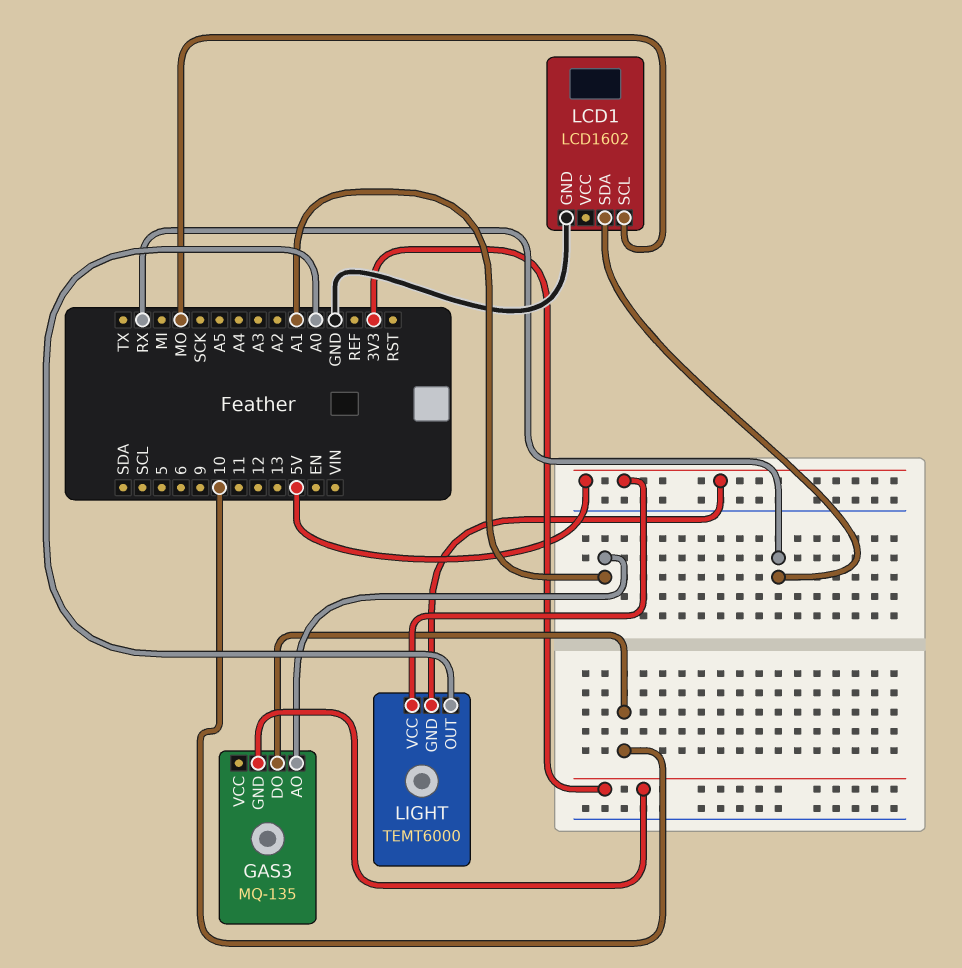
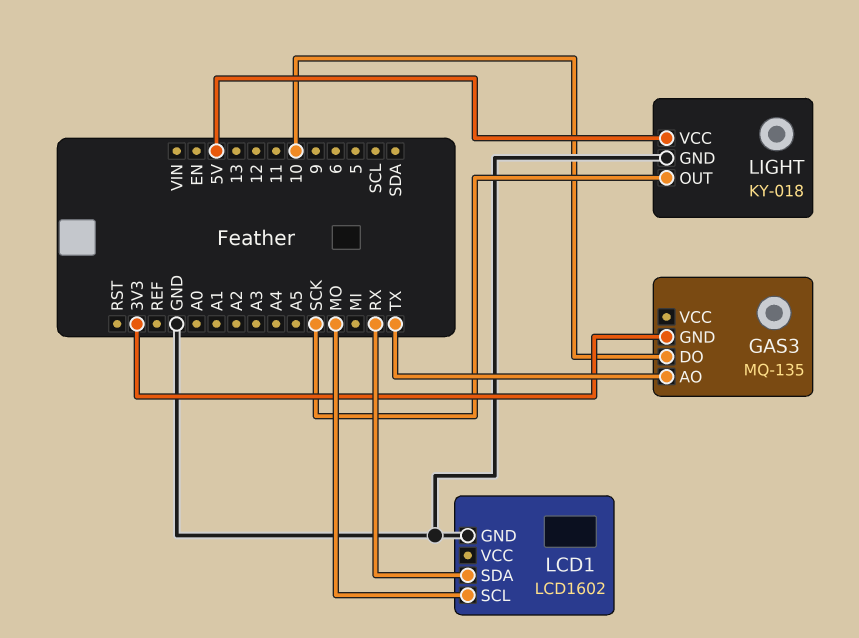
GAS3 pin AO: A1 -> TX
LIGHT: TEMT6000 -> KY-018
LIGHT pin GND: 5V -> GND
LIGHT pin OUT: A0 -> SCK

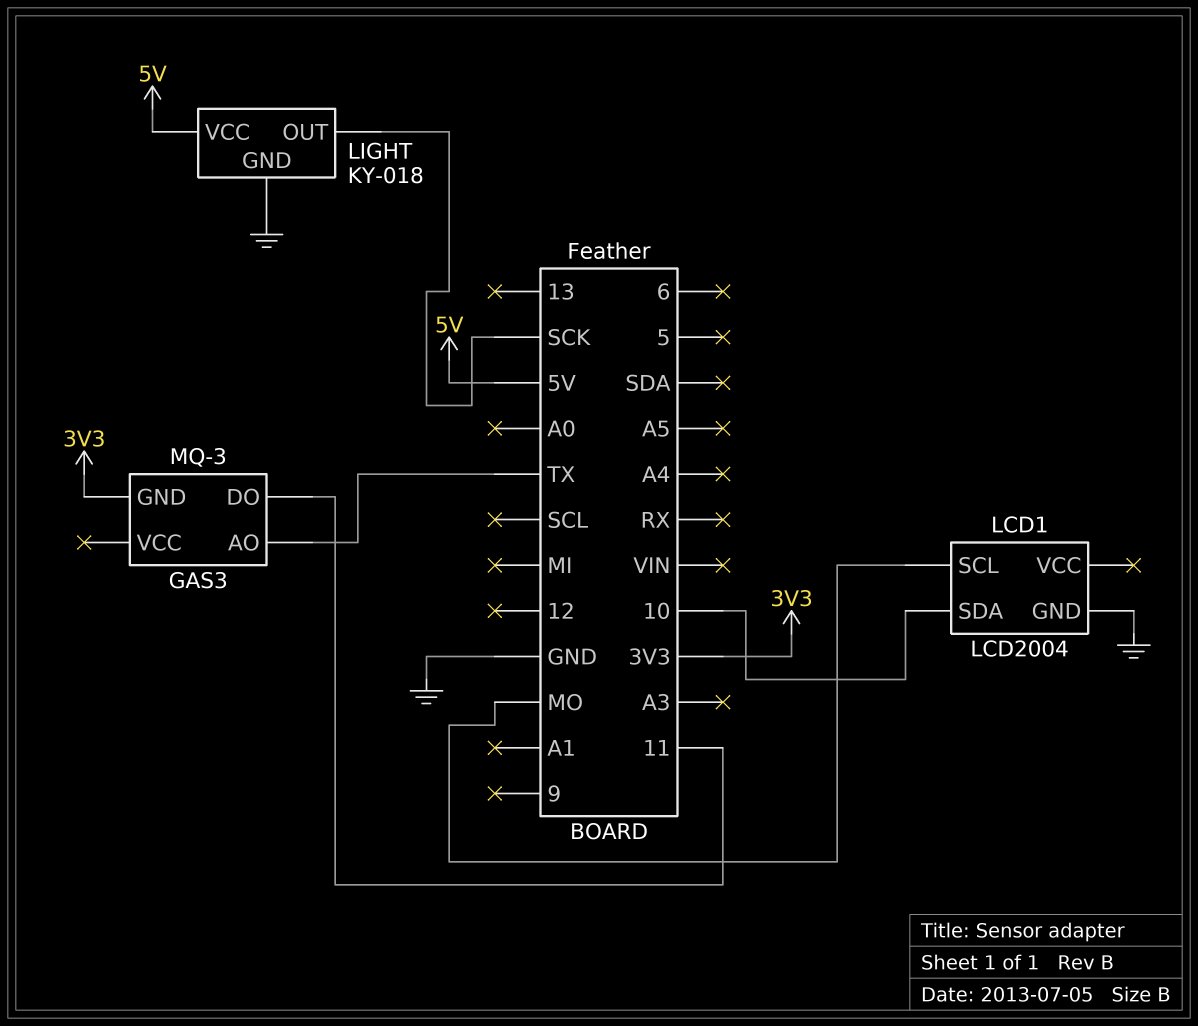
GAS3: MQ-135 -> MQ-3
GAS3 pin DO: 10 -> 11
LCD1: LCD1602 -> LCD2004
LCD1 pin SDA: RX -> 10

